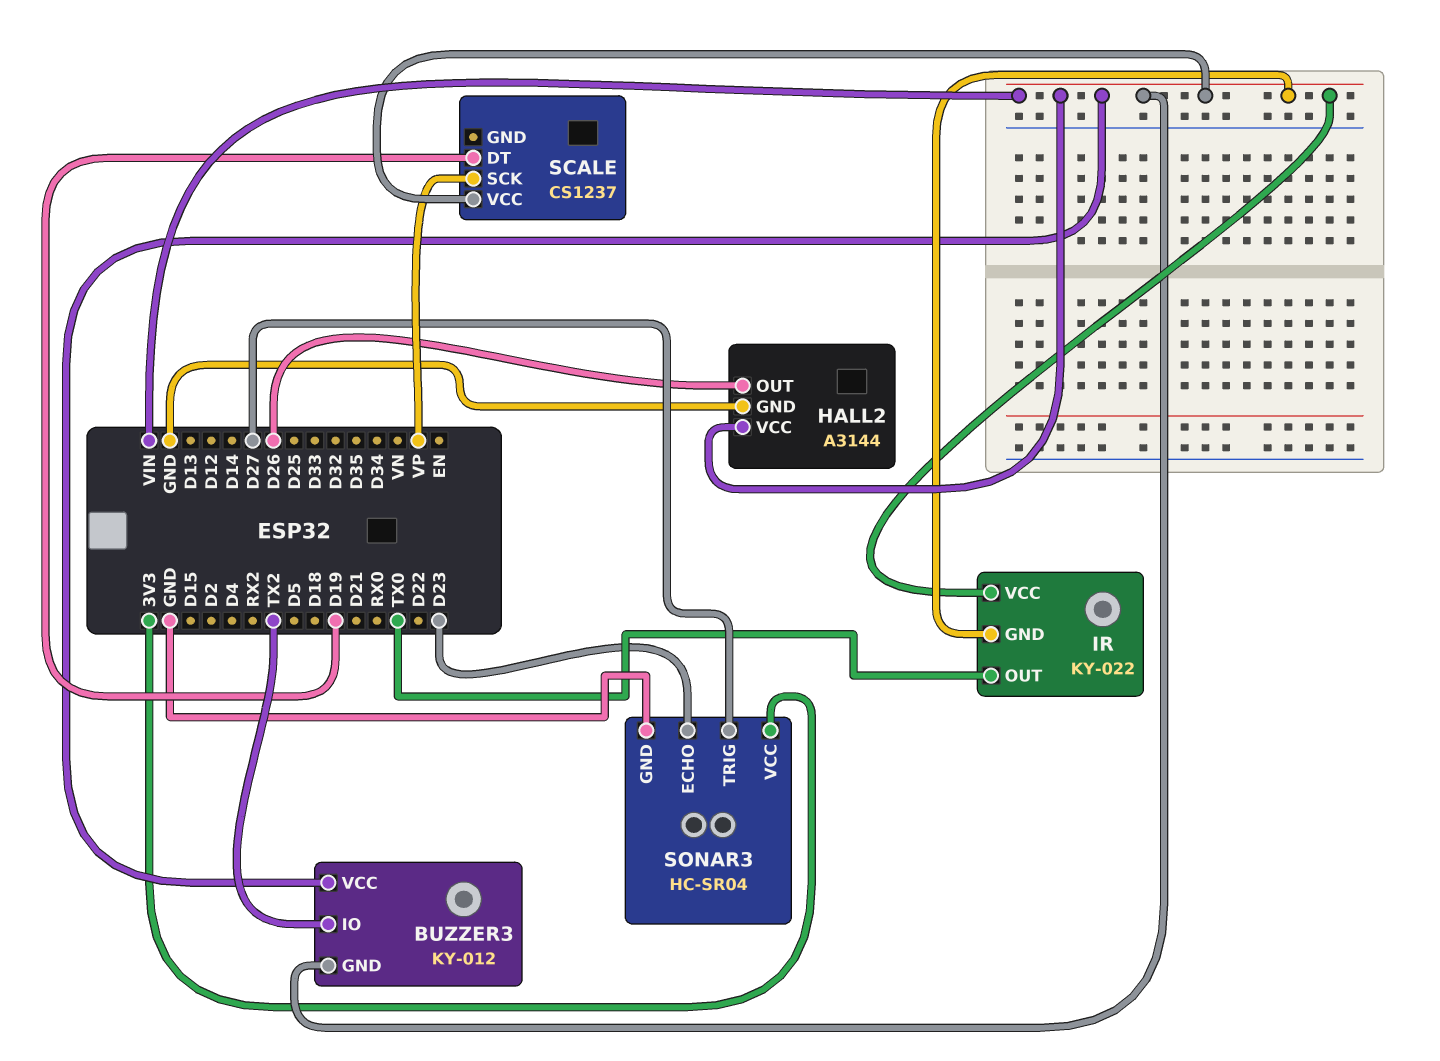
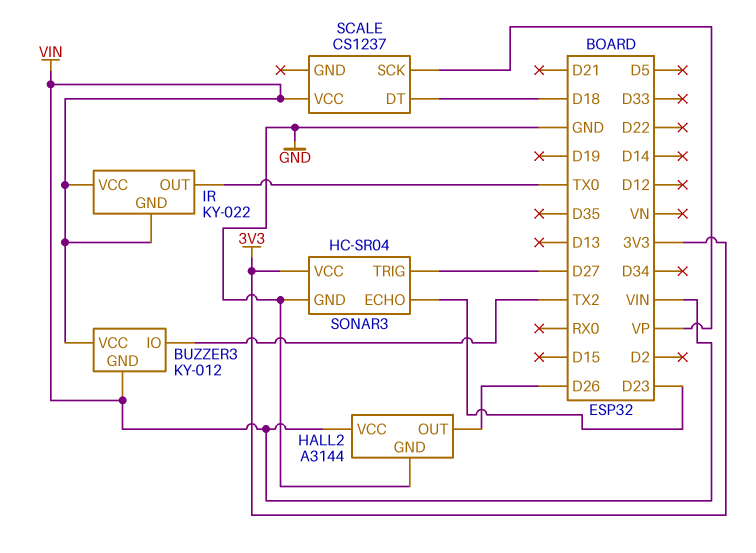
SCALE pin DT: D19 -> D18

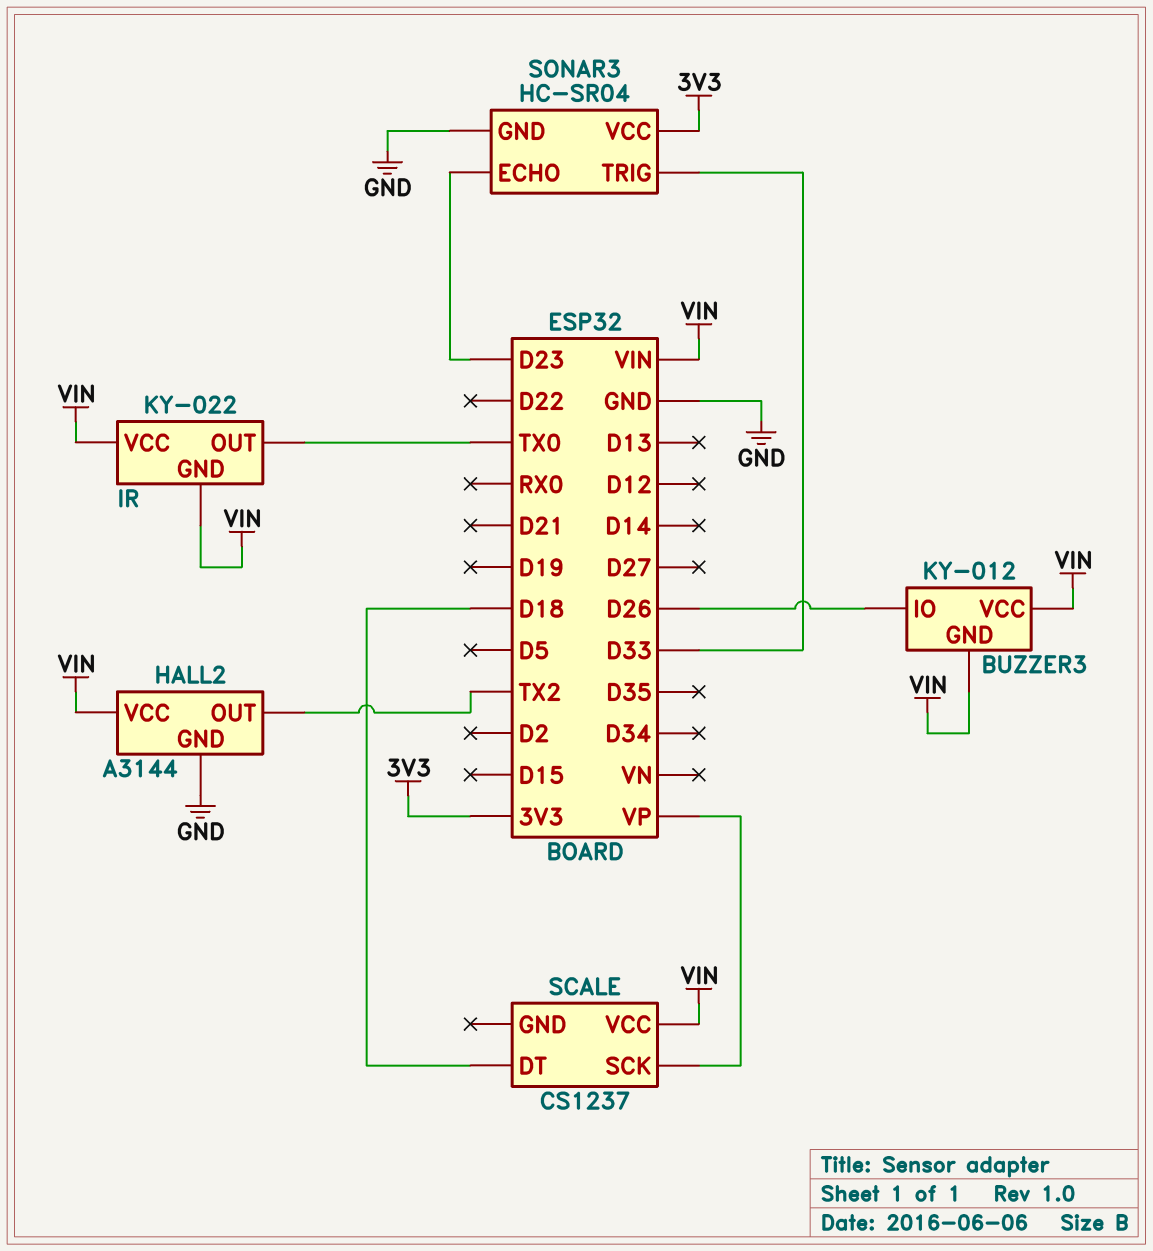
BUZZER3 pin IO: TX2 -> D26
HALL2 pin OUT: D26 -> TX2
SONAR3 pin TRIG: D27 -> D33

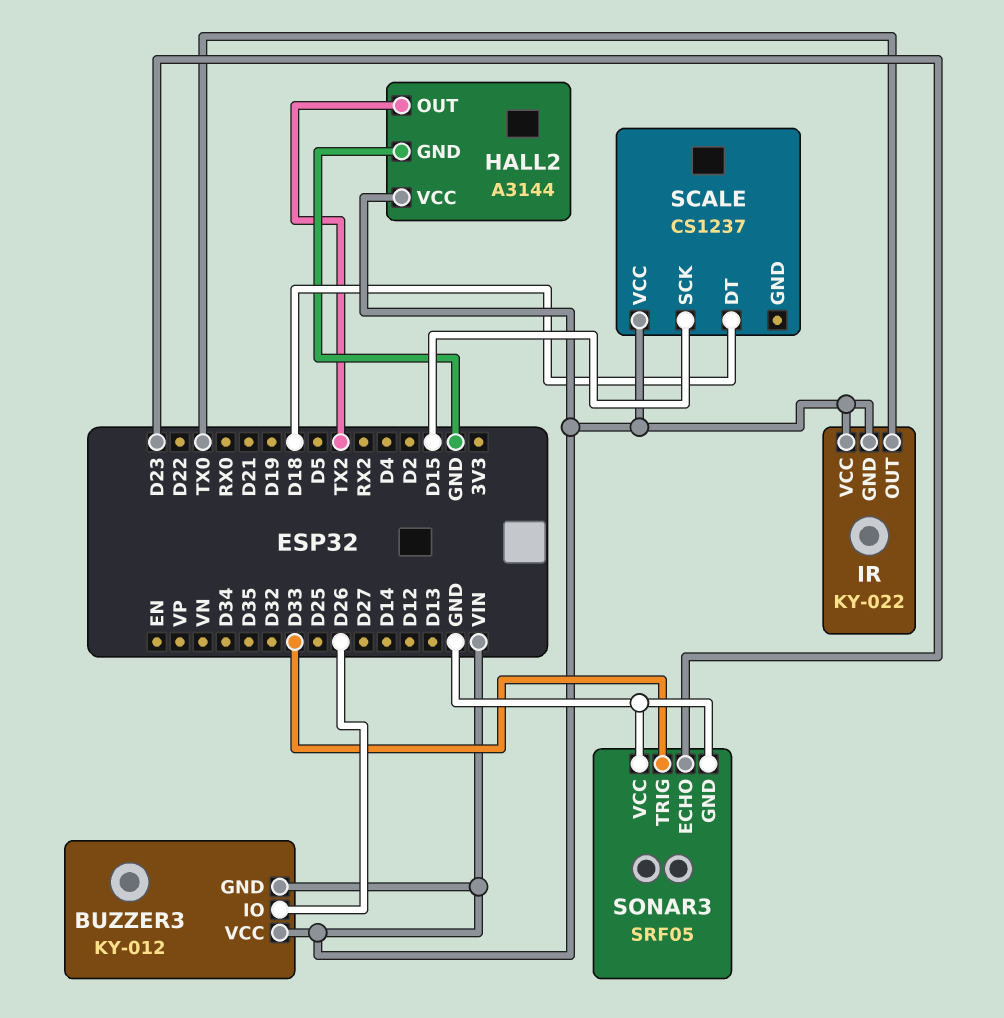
SCALE pin SCK: VP -> D15
SONAR3: HC-SR04 -> SRF05
SONAR3 pin VCC: 3V3 -> GND

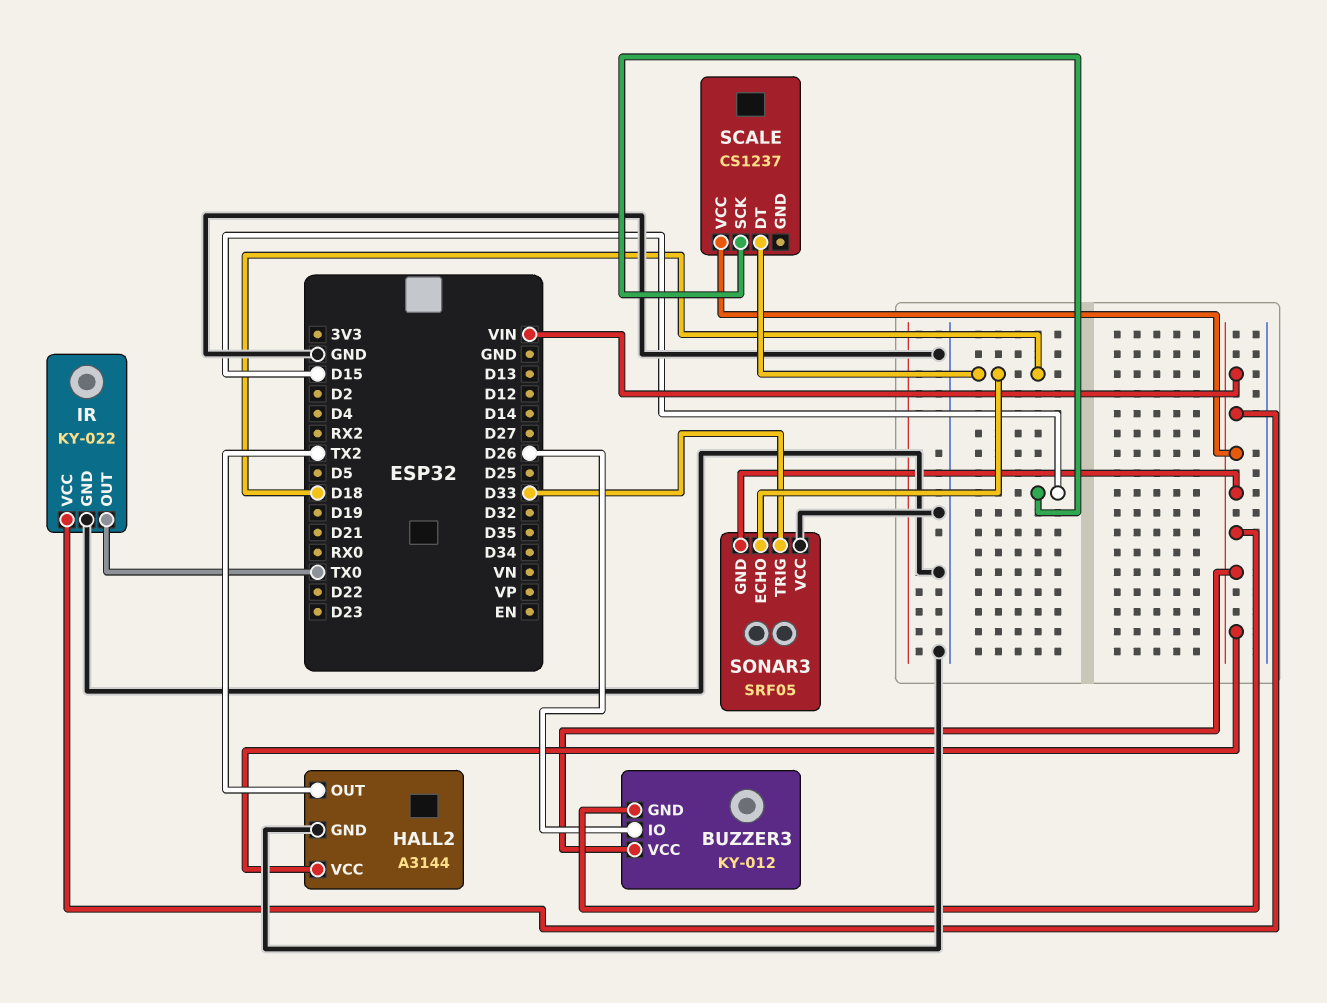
IR pin GND: VIN -> GND
SONAR3 pin ECHO: D23 -> D18
SONAR3 pin GND: GND -> VIN

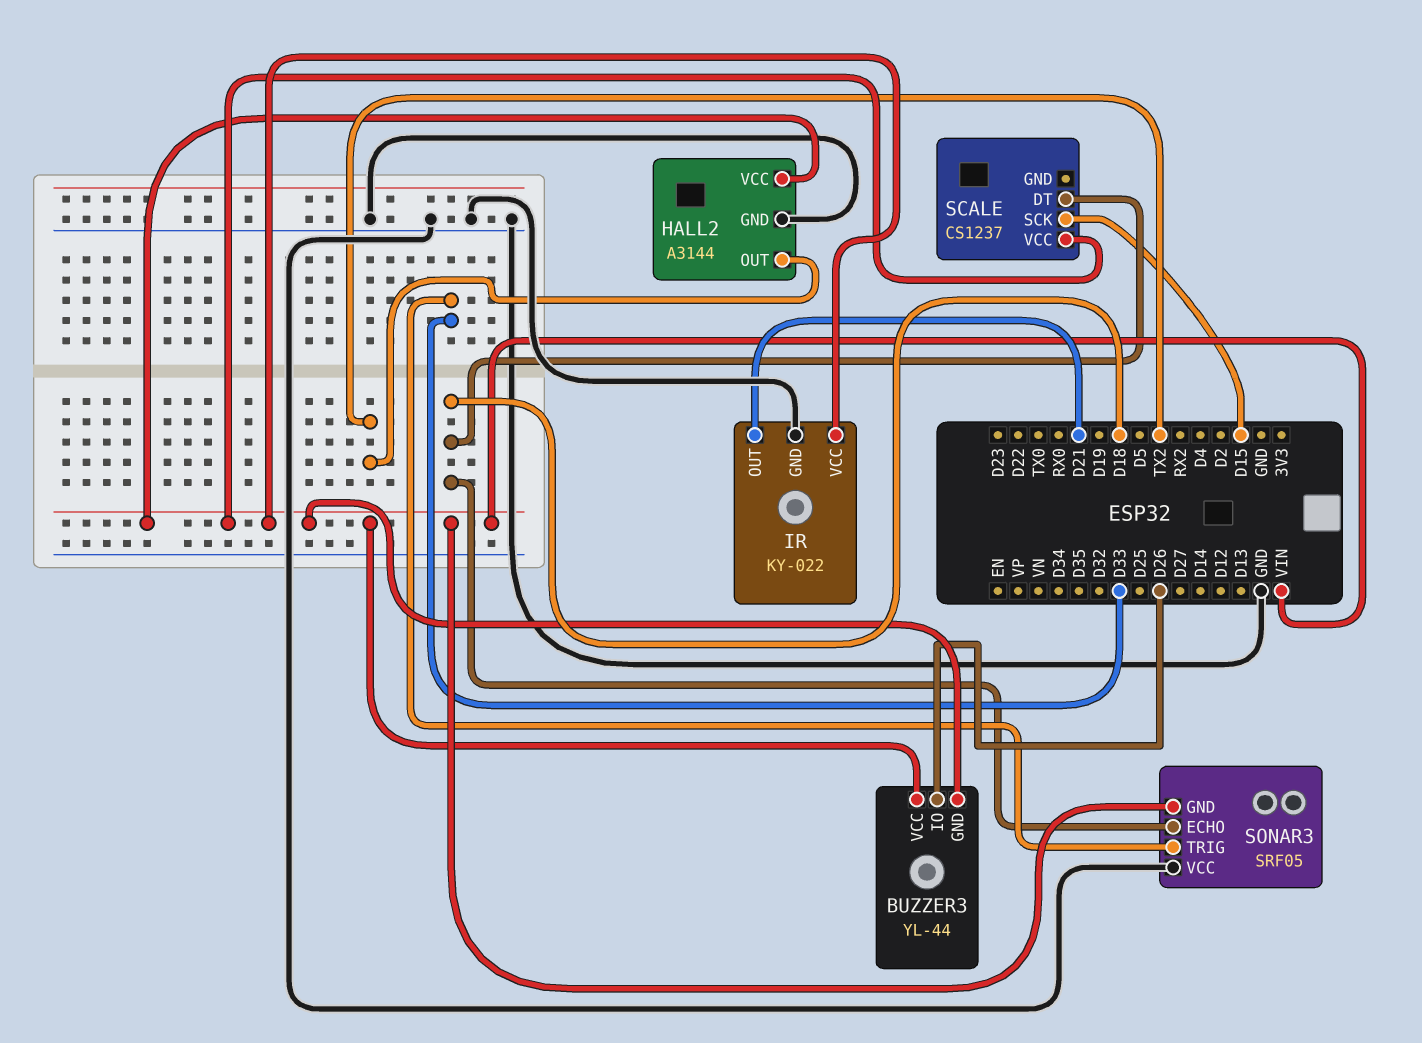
BUZZER3: KY-012 -> YL-44
IR pin OUT: TX0 -> D21

